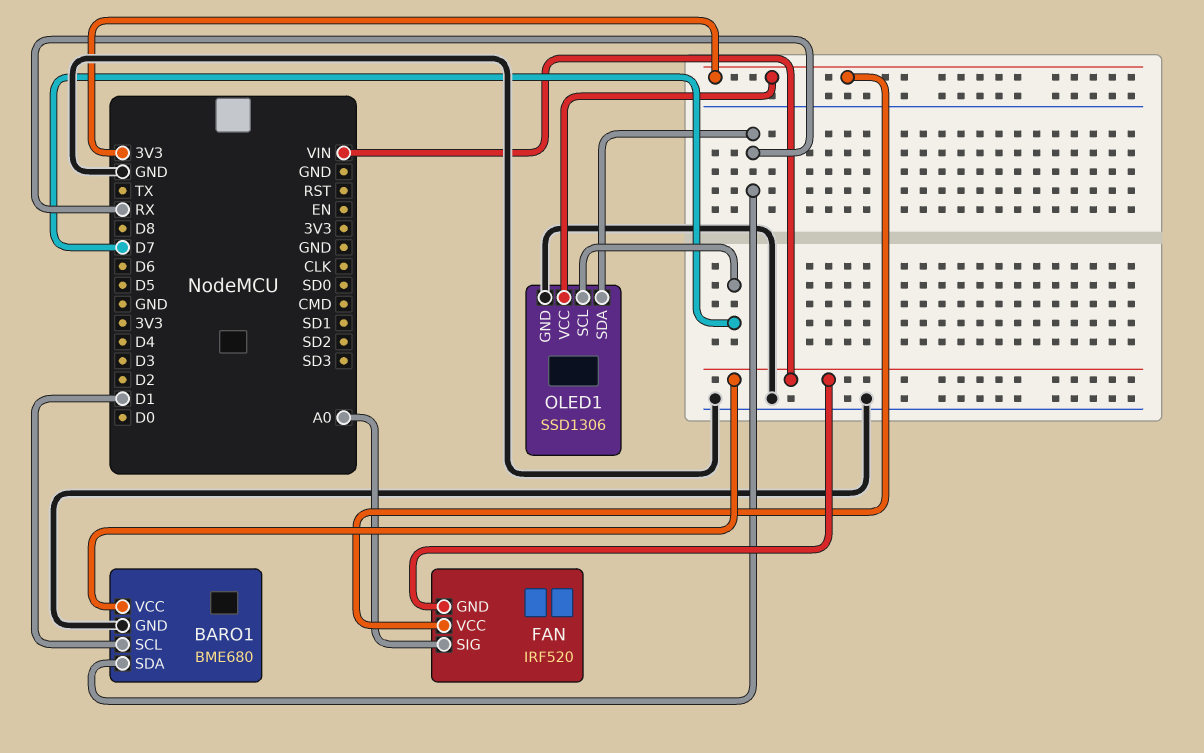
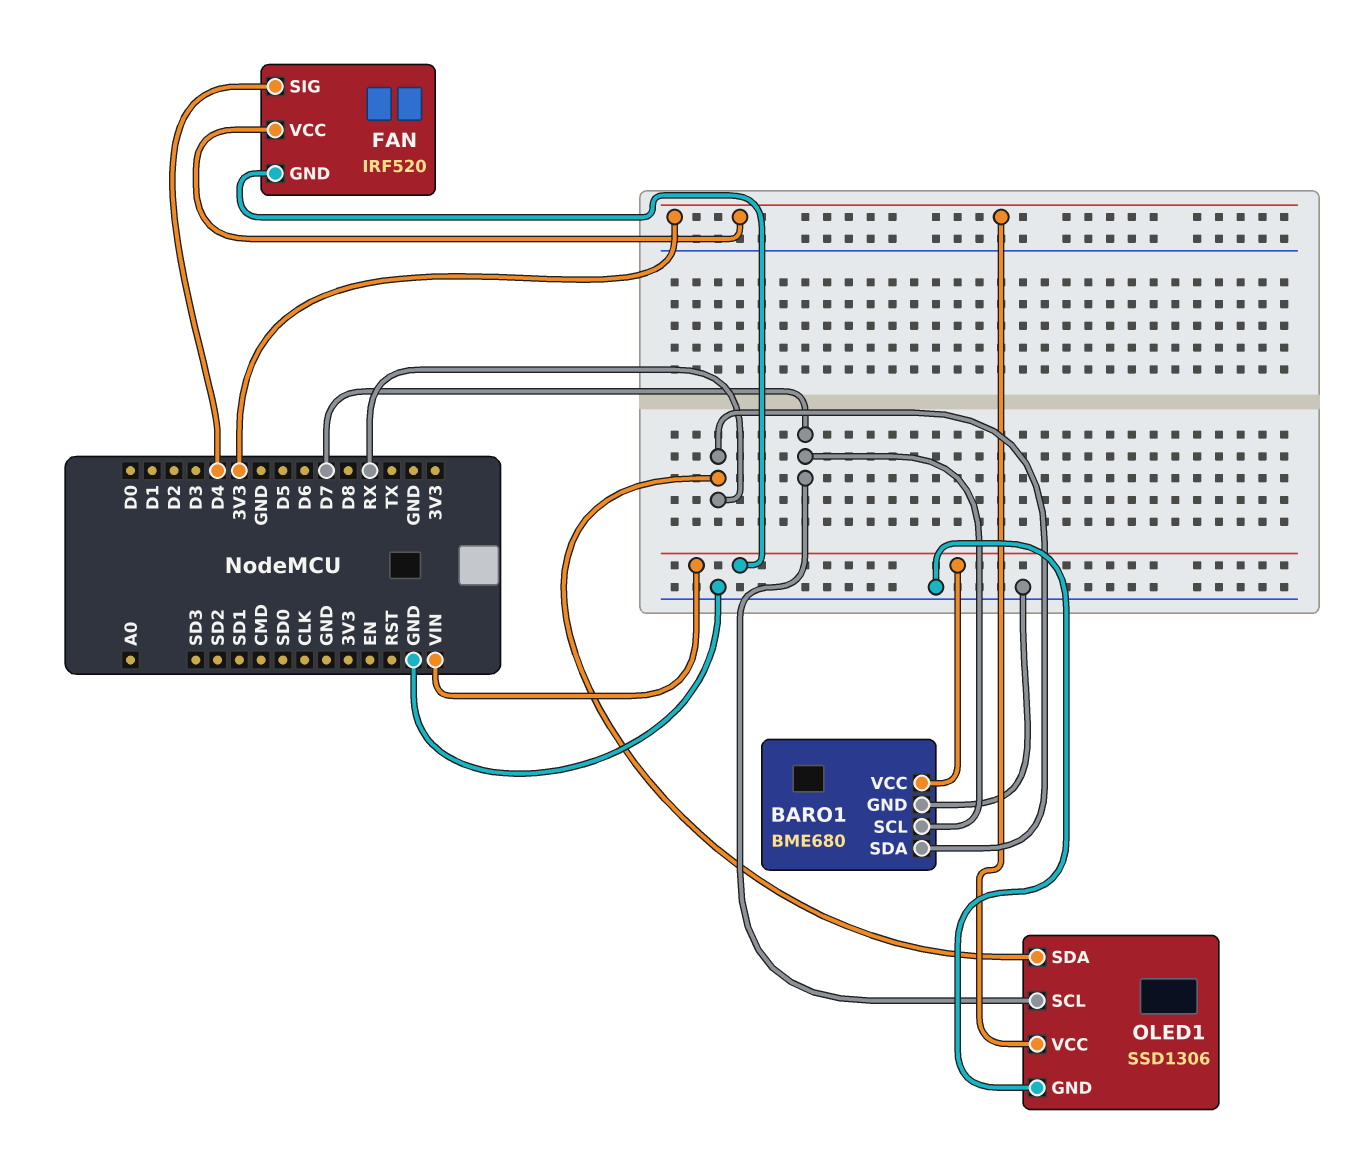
BARO1 pin SCL: D1 -> D7
FAN pin SIG: A0 -> D4

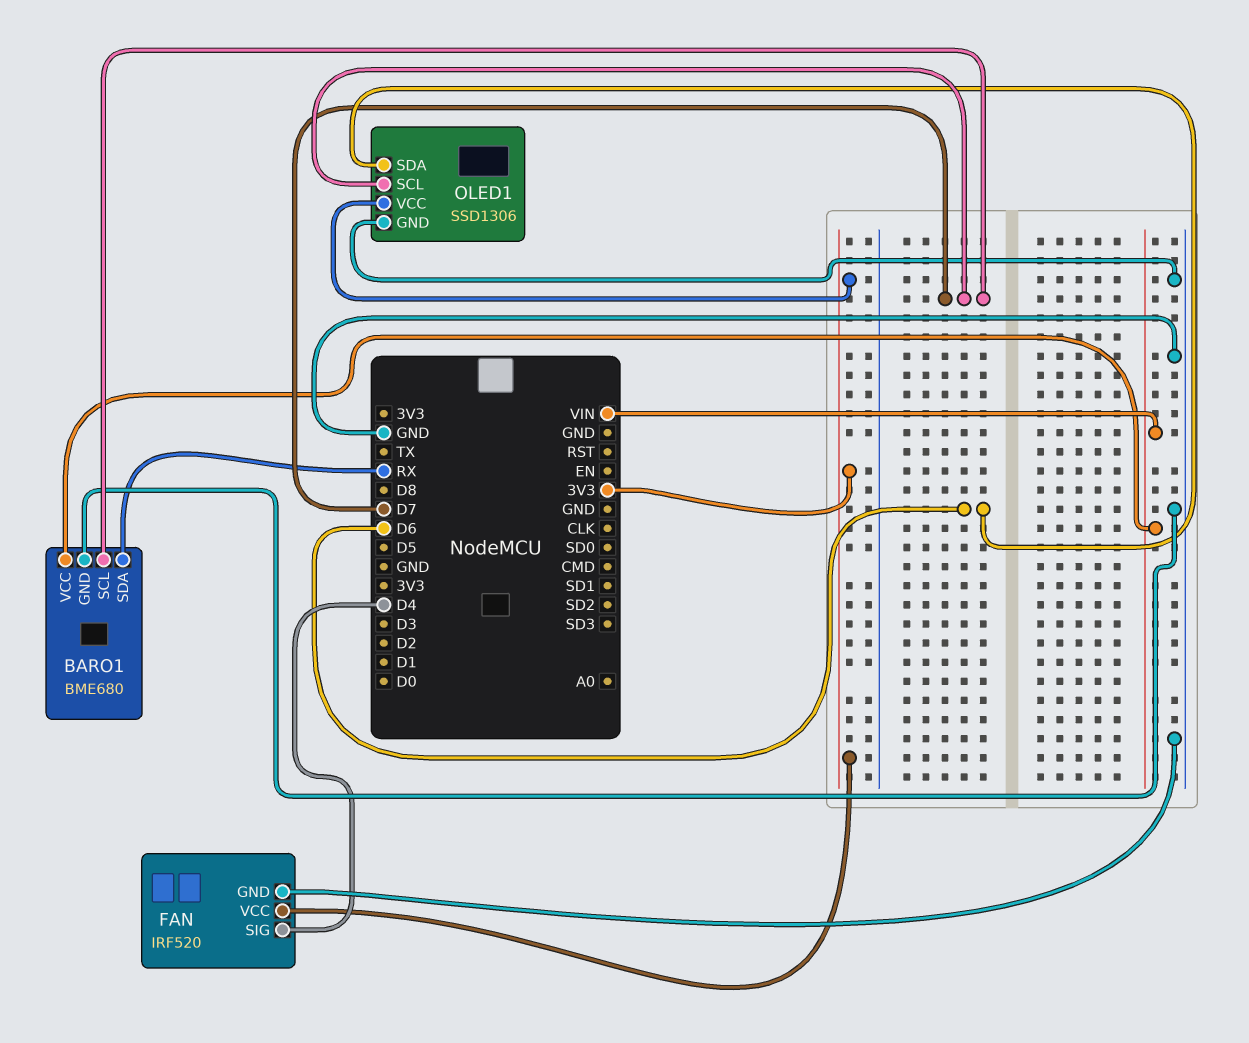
FAN pin GND: VIN -> GND
OLED1 pin SDA: RX -> D6

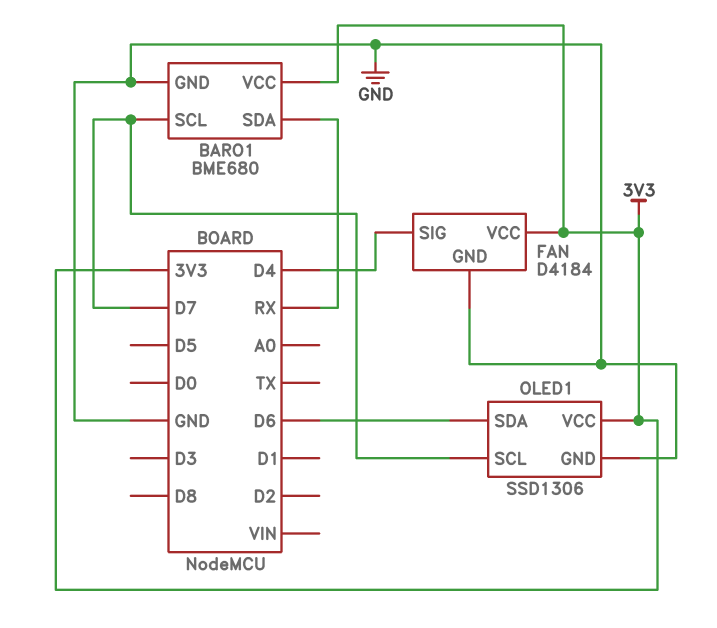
BARO1 pin VCC: VIN -> 3V3
FAN: IRF520 -> D4184

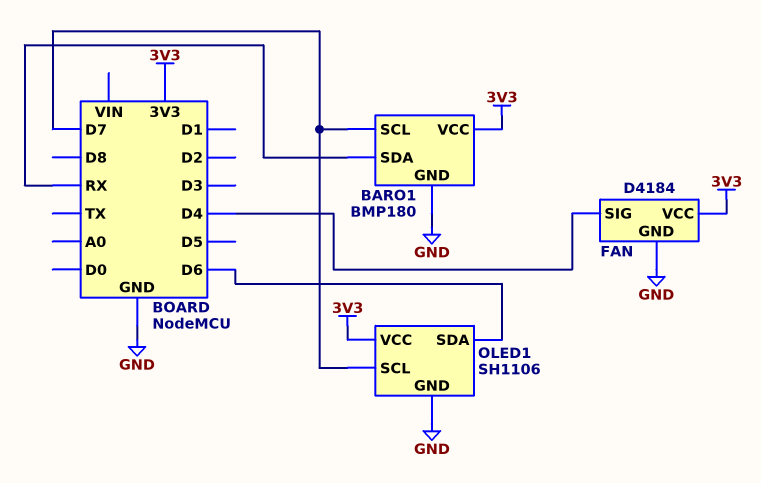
BARO1: BME680 -> BMP180
OLED1: SSD1306 -> SH1106

